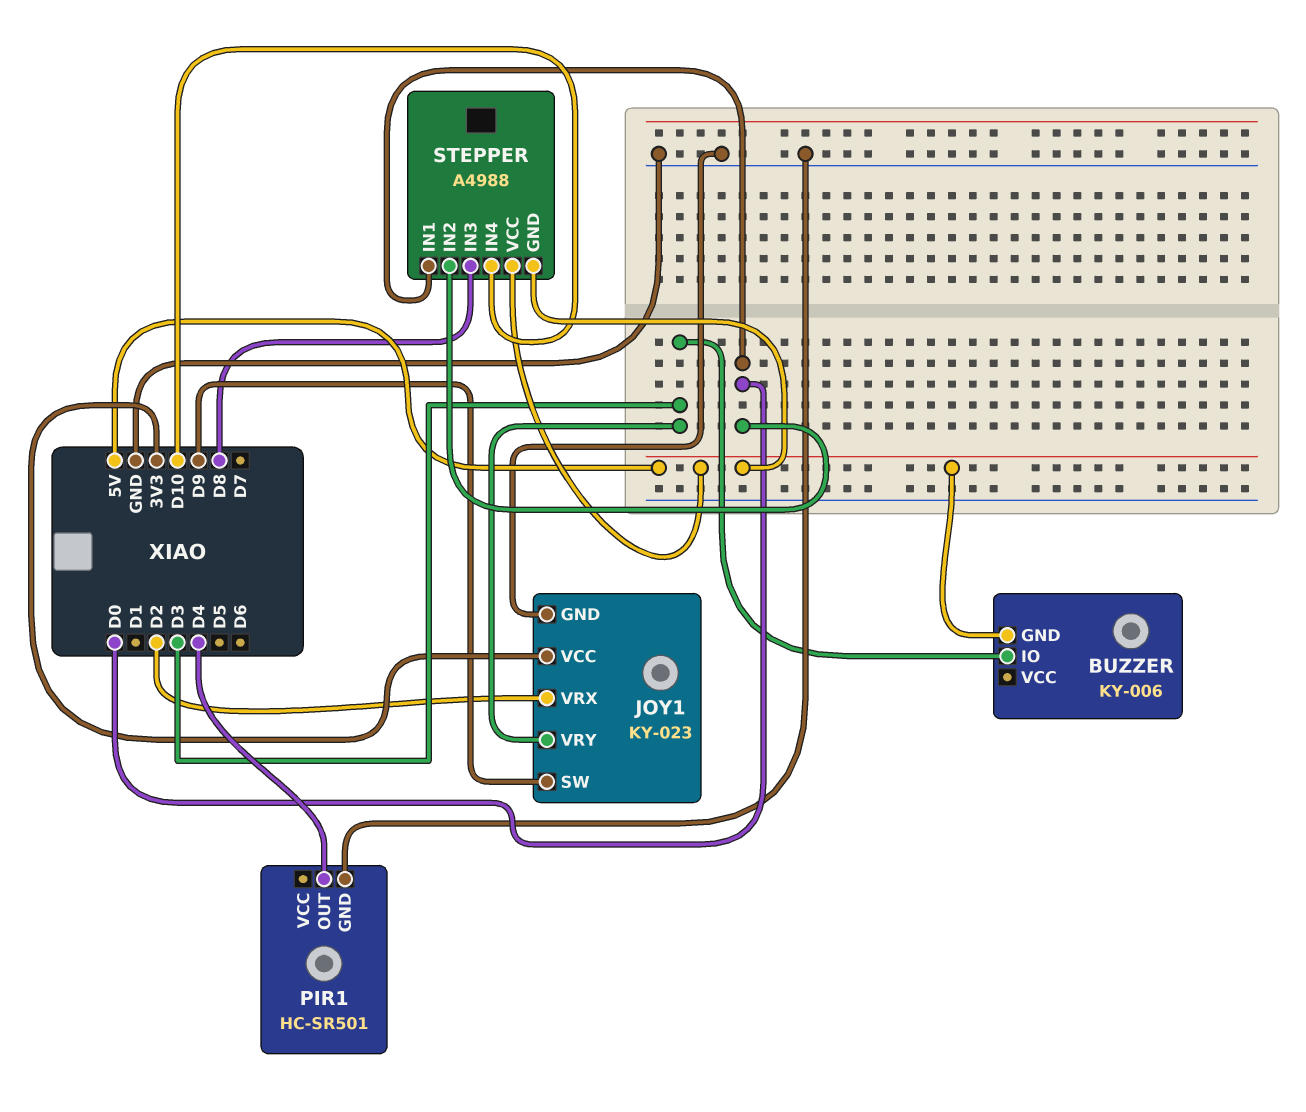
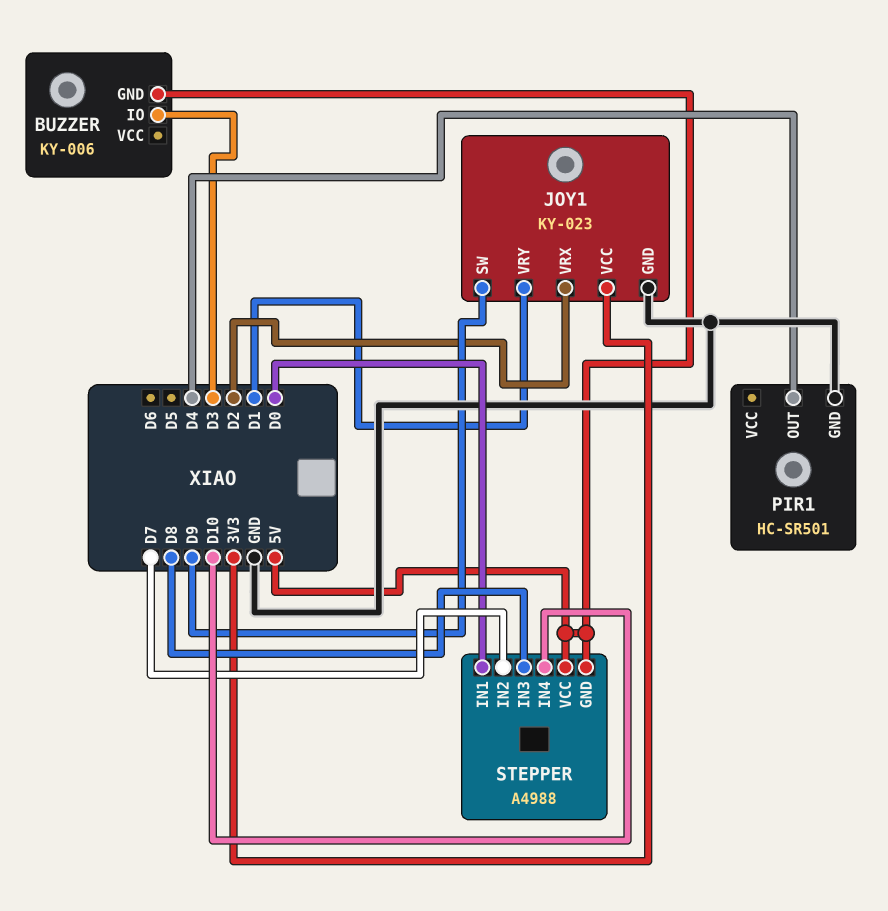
JOY1 pin VRY: D3 -> D1
STEPPER pin IN2: D0 -> D7

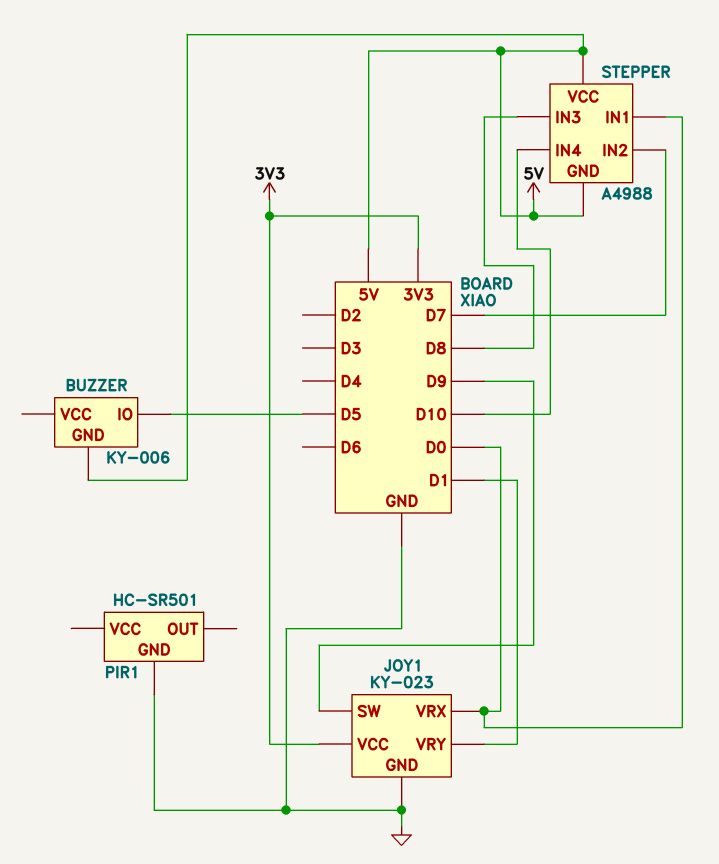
BUZZER pin IO: D3 -> D5
JOY1 pin VRX: D2 -> D0
PIR1 pin OUT: D4 -> none

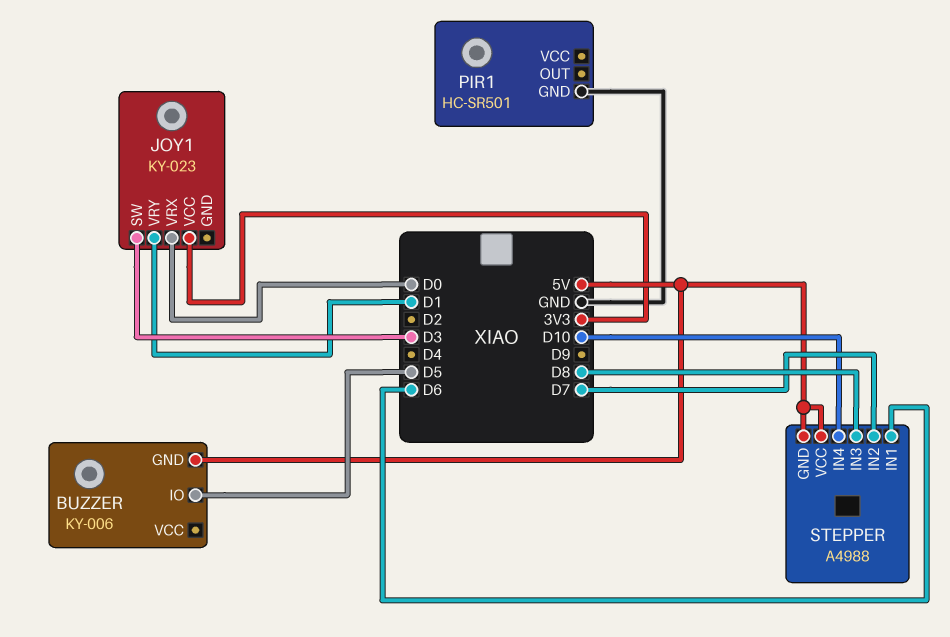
JOY1 pin GND: GND -> none
JOY1 pin SW: D9 -> D3
STEPPER pin IN1: D0 -> D6

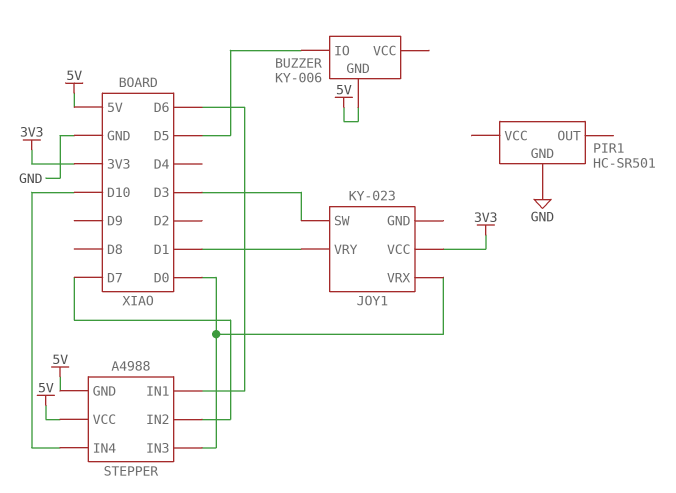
STEPPER pin IN3: D8 -> D0

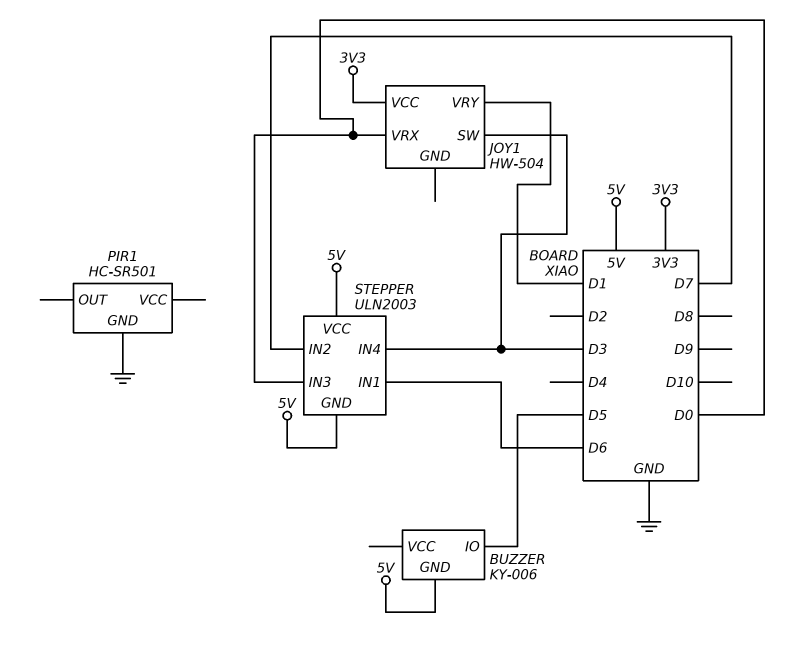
JOY1: KY-023 -> HW-504
STEPPER: A4988 -> ULN2003
STEPPER pin IN4: D10 -> D3

